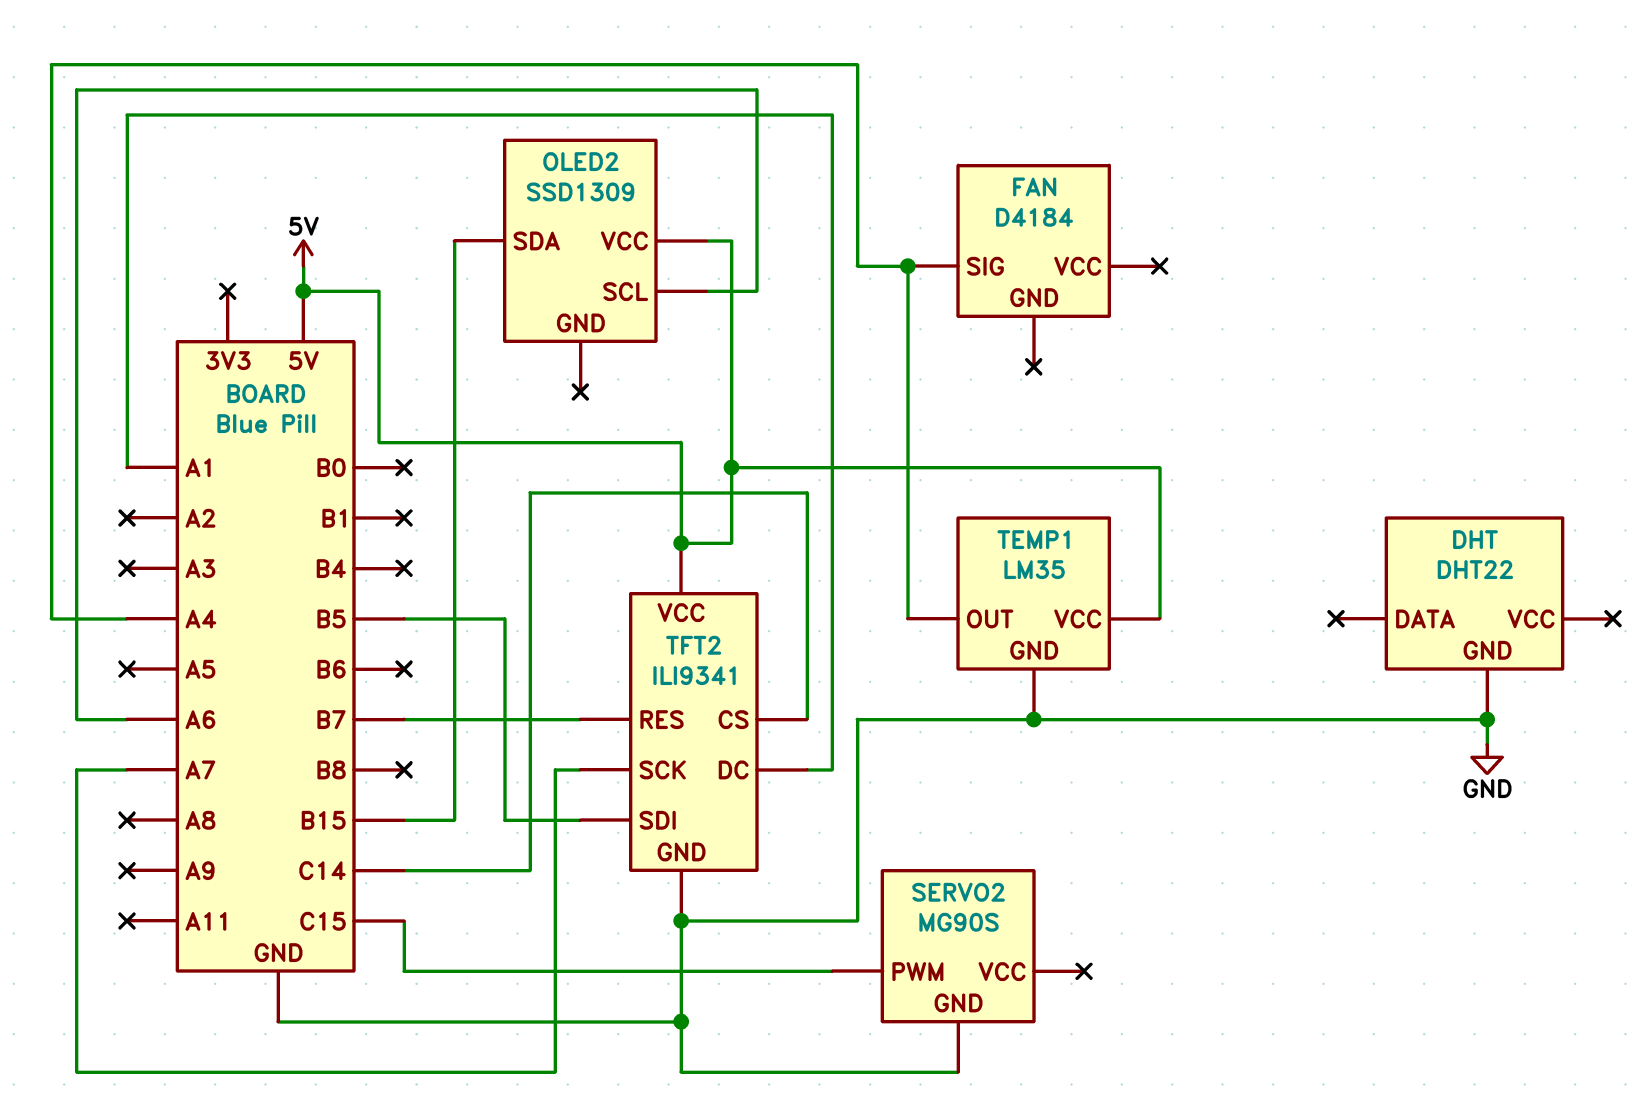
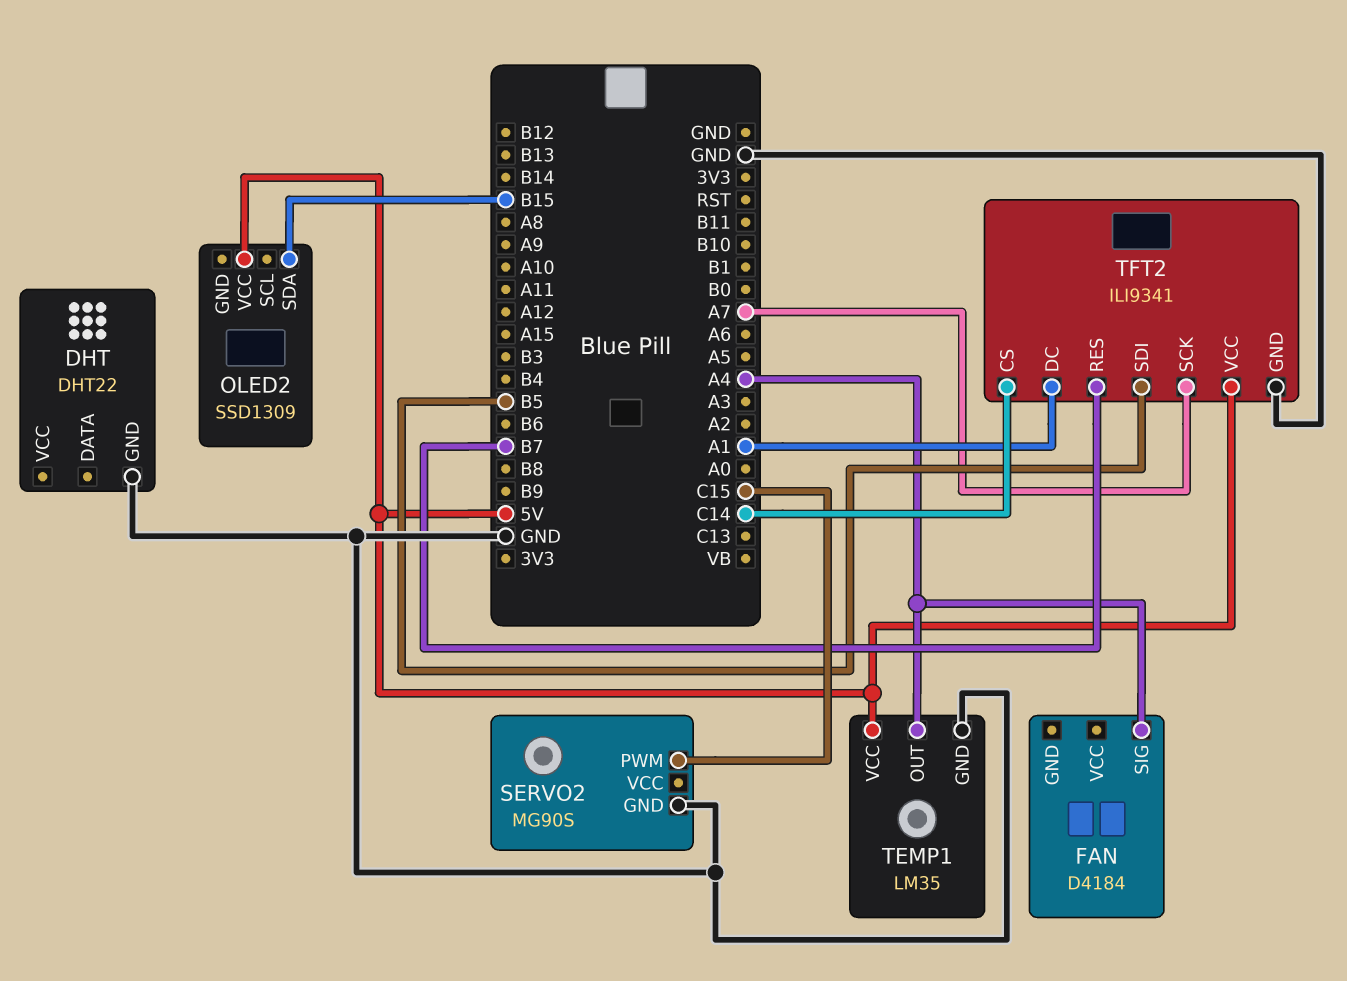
OLED2 pin SCL: A6 -> none

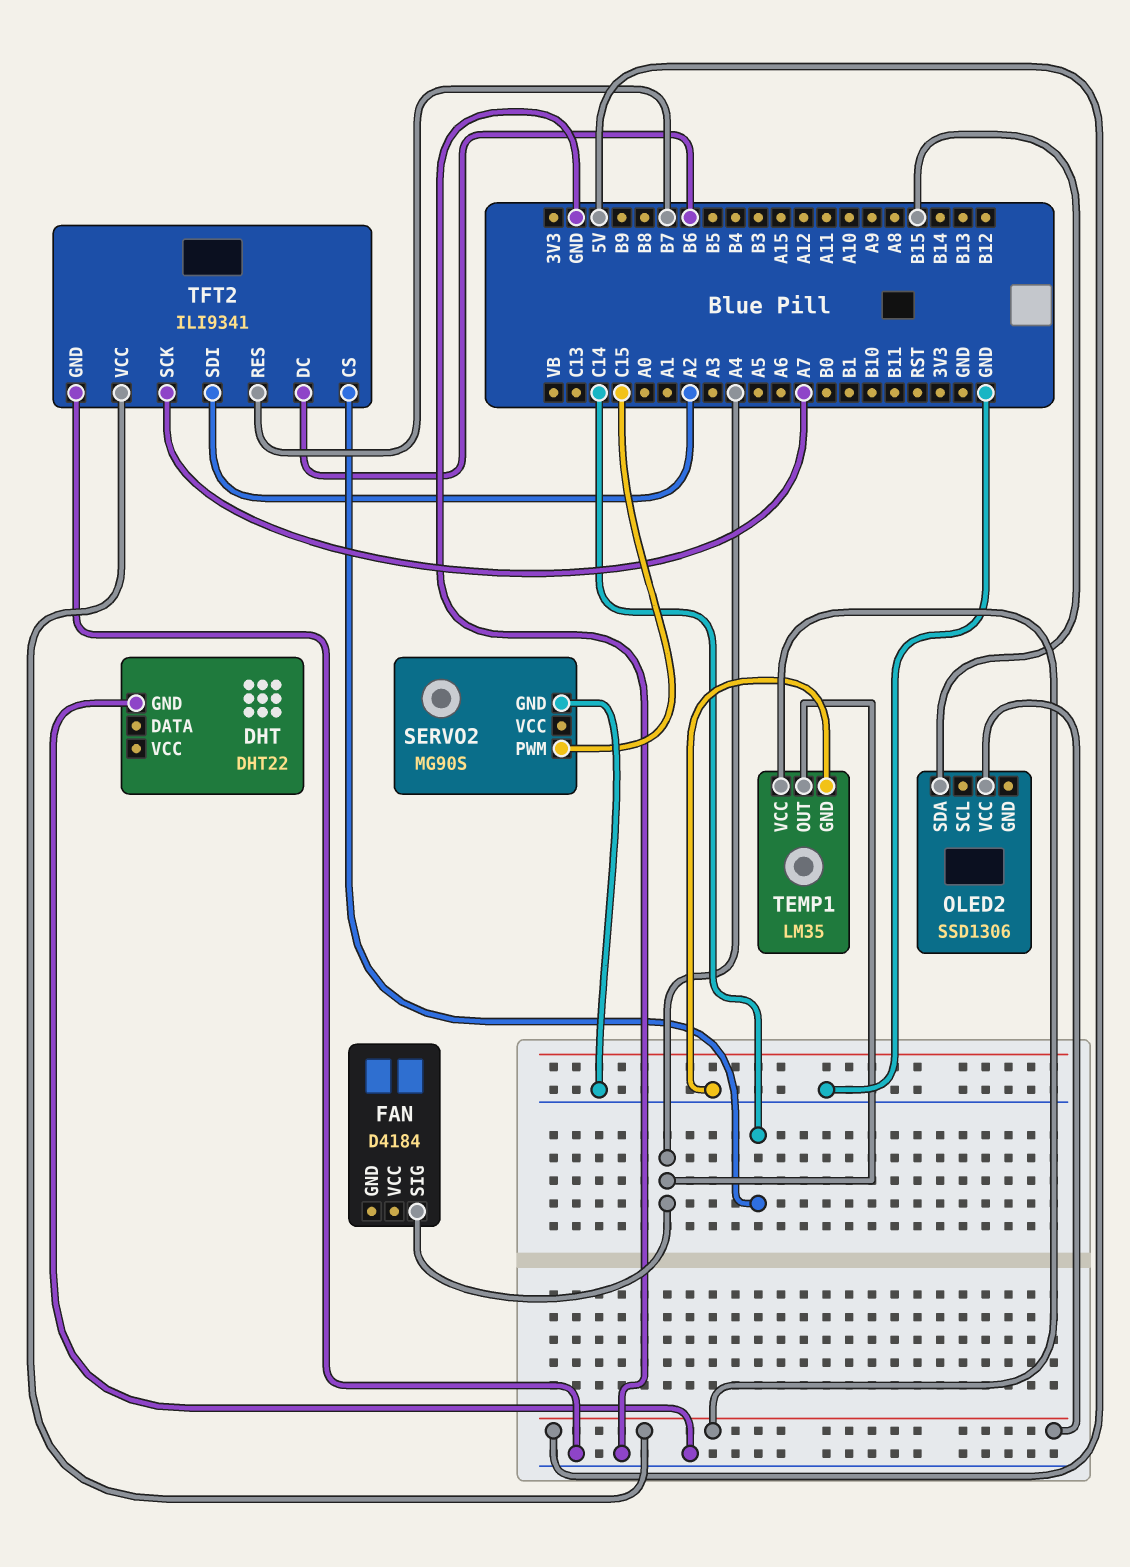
OLED2: SSD1309 -> SSD1306
TFT2 pin DC: A1 -> B6
TFT2 pin SDI: B5 -> A2

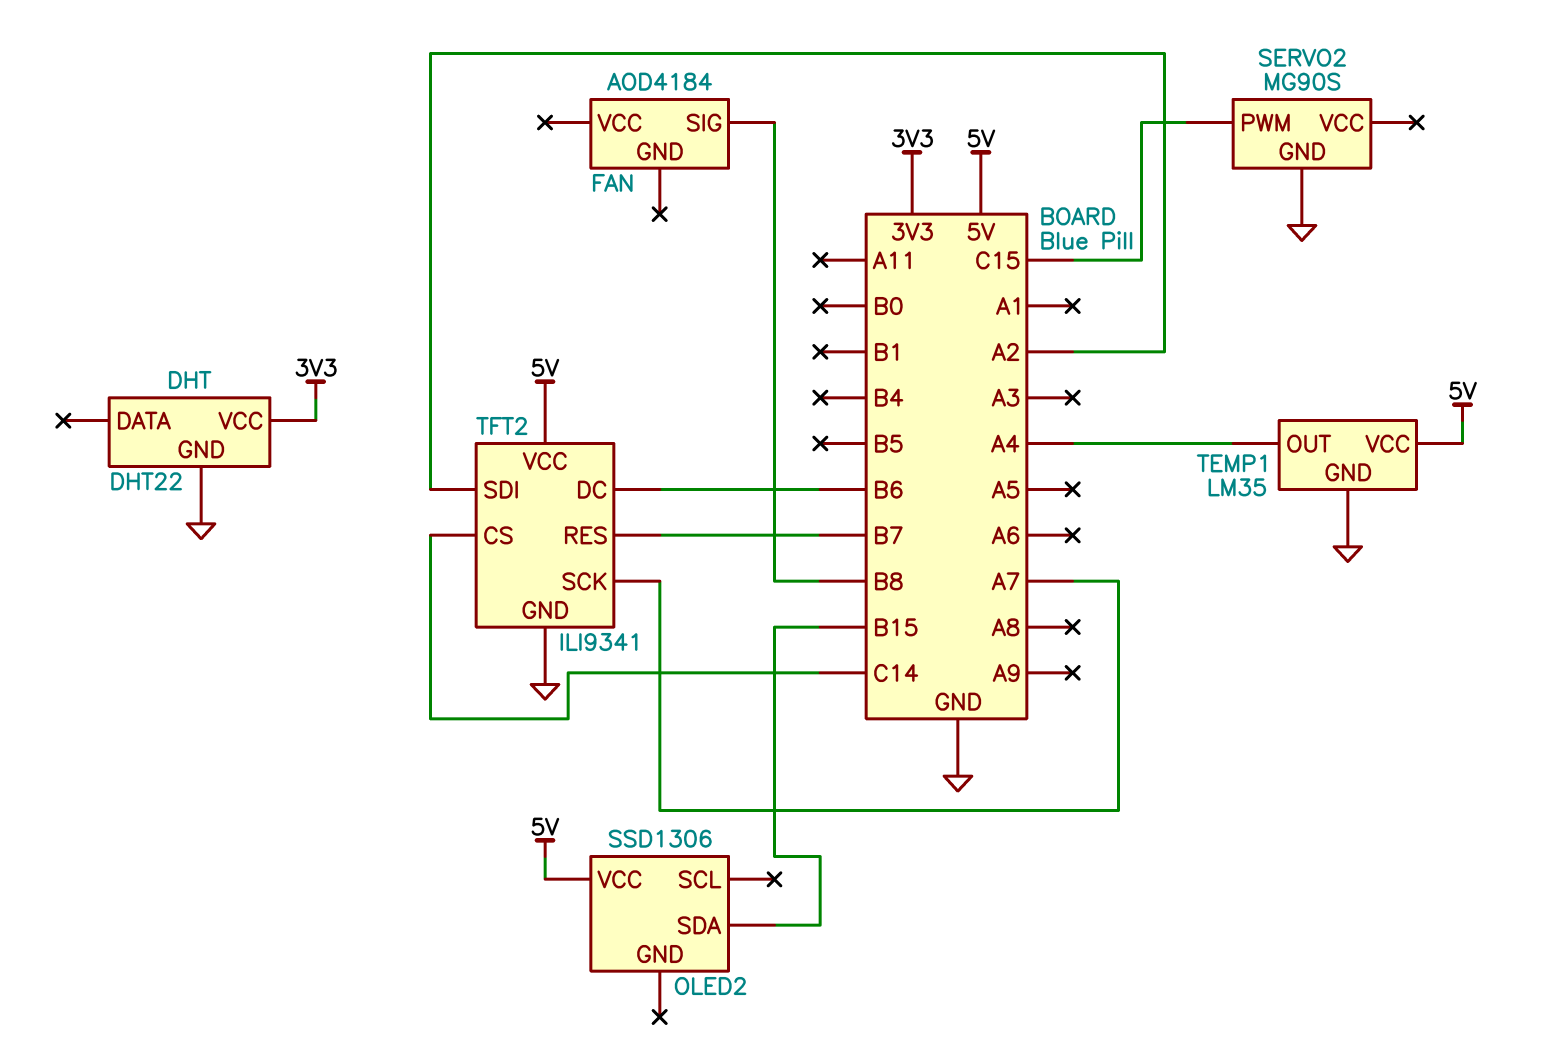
DHT pin VCC: none -> 3V3
FAN: D4184 -> AOD4184
FAN pin SIG: A4 -> B8

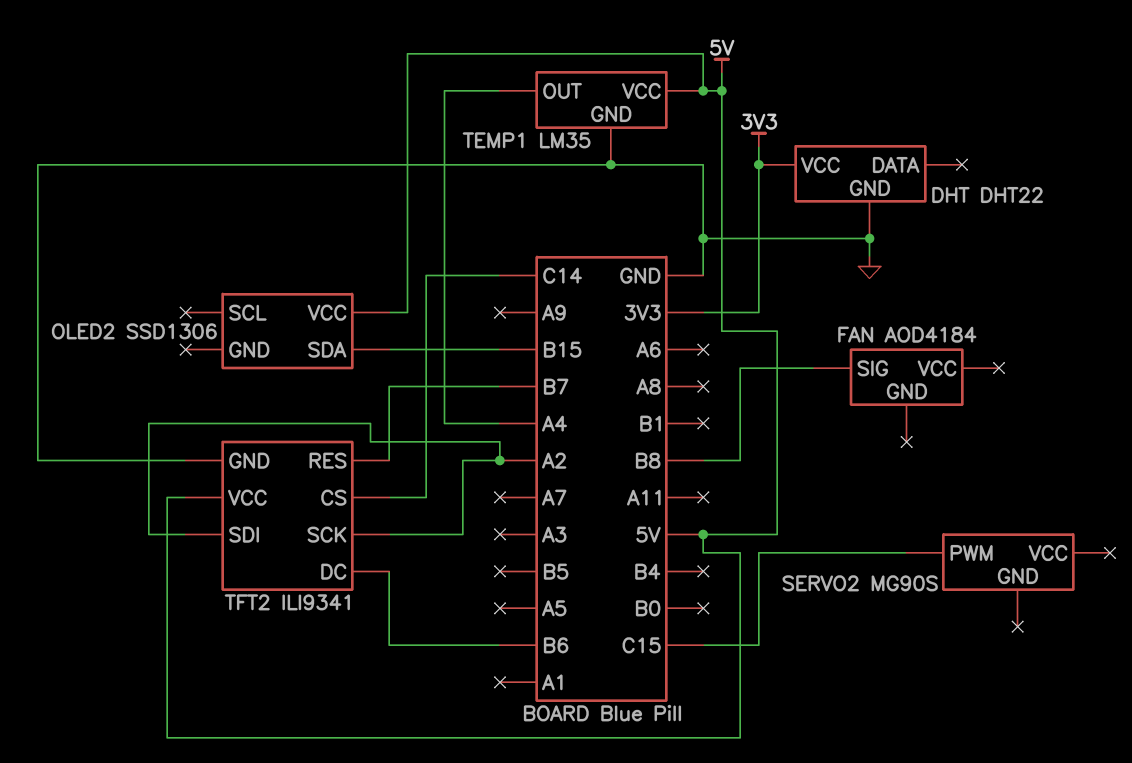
SERVO2 pin GND: GND -> none
TFT2 pin SCK: A7 -> A2

